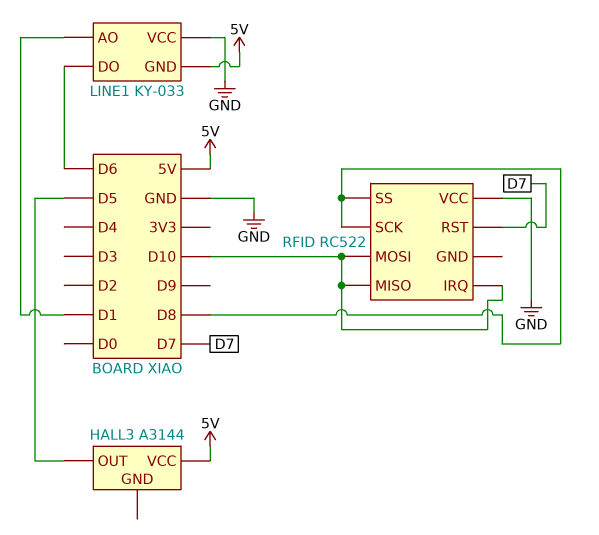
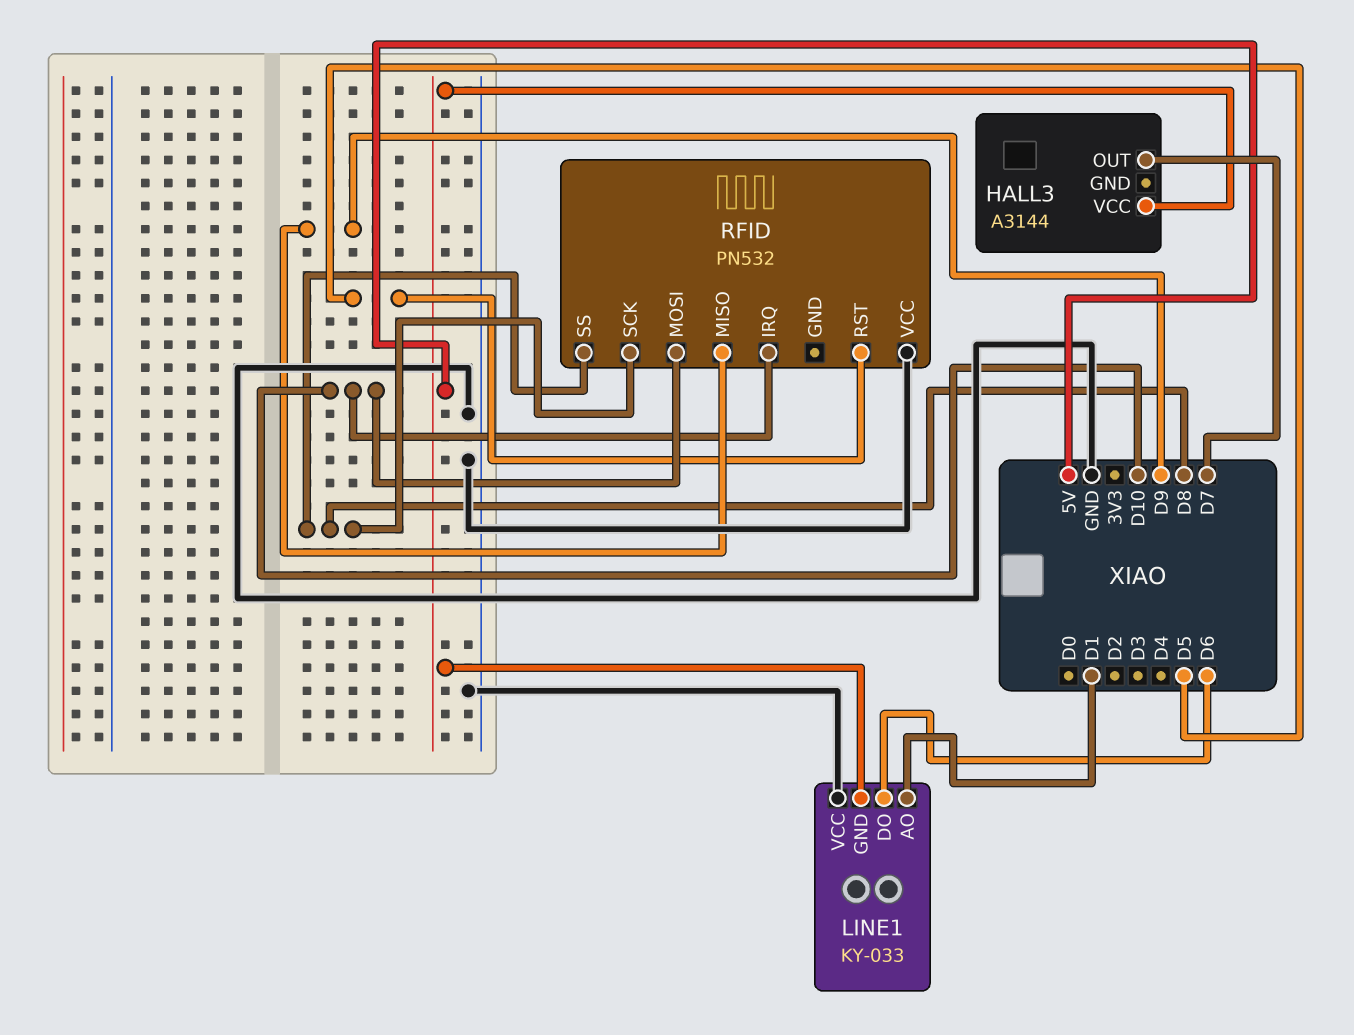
HALL3 pin OUT: D5 -> D7
RFID: RC522 -> PN532
RFID pin MISO: D10 -> D9
RFID pin RST: D7 -> D5

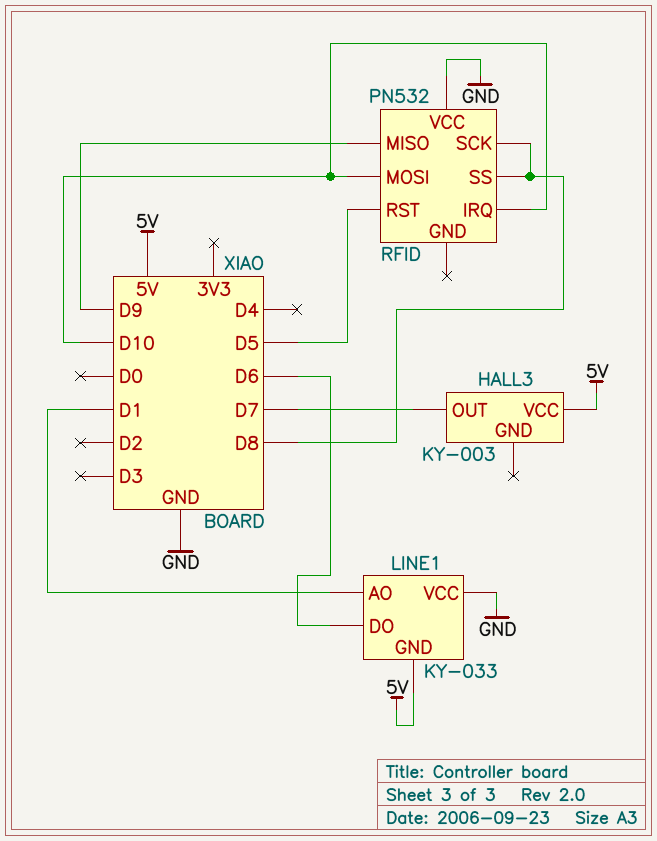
HALL3: A3144 -> KY-003

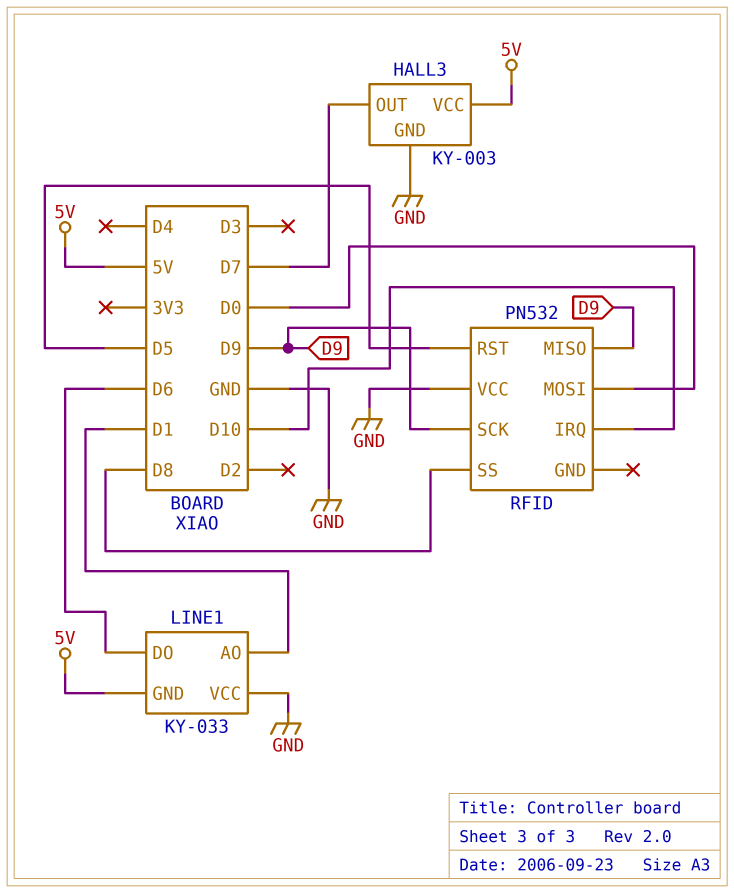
HALL3 pin GND: none -> GND
RFID pin MOSI: D10 -> D0
RFID pin SCK: D8 -> D9

